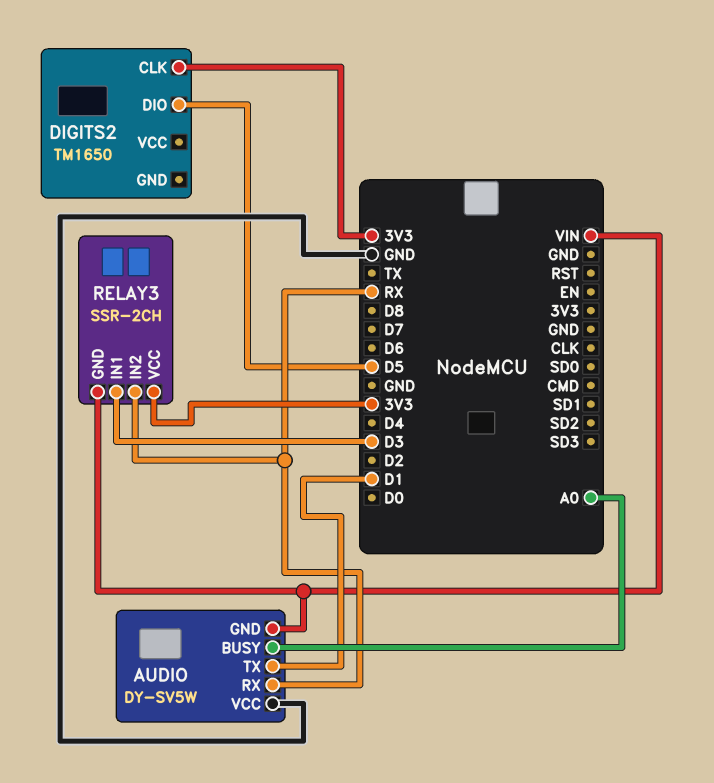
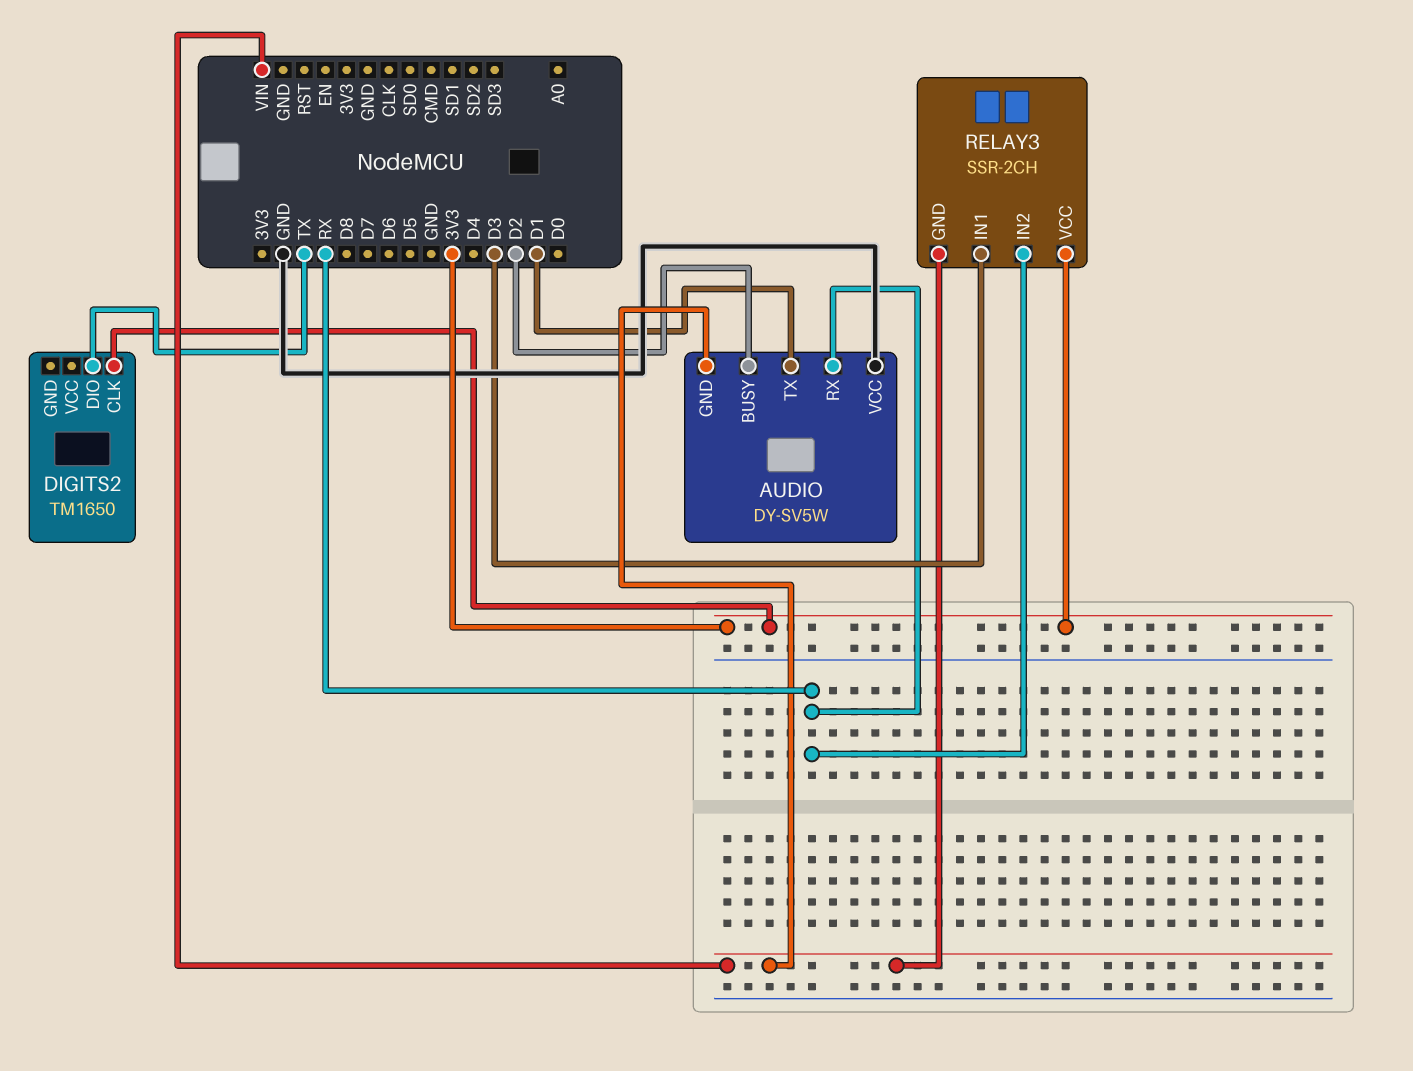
AUDIO pin BUSY: A0 -> D2
DIGITS2 pin DIO: D5 -> TX

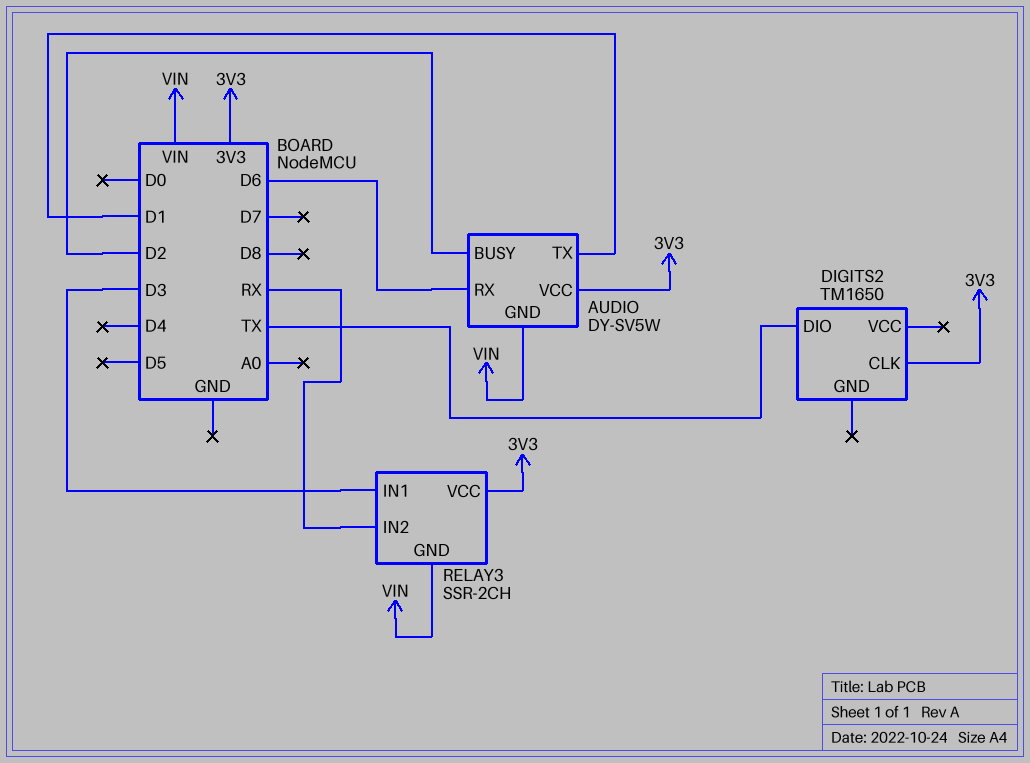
AUDIO pin RX: RX -> D6
AUDIO pin VCC: GND -> 3V3

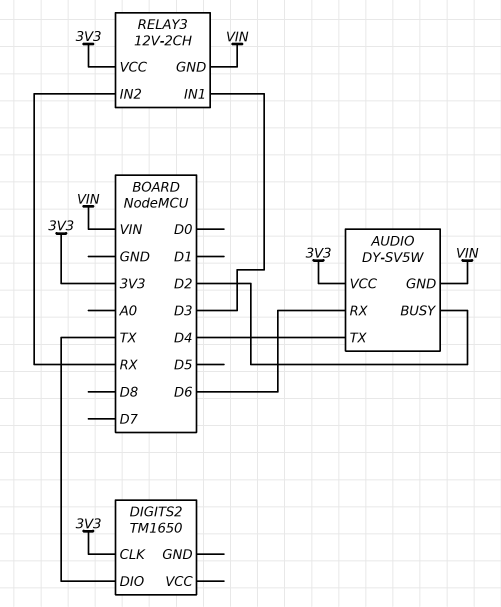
AUDIO pin TX: D1 -> D4
RELAY3: SSR-2CH -> 12V-2CH

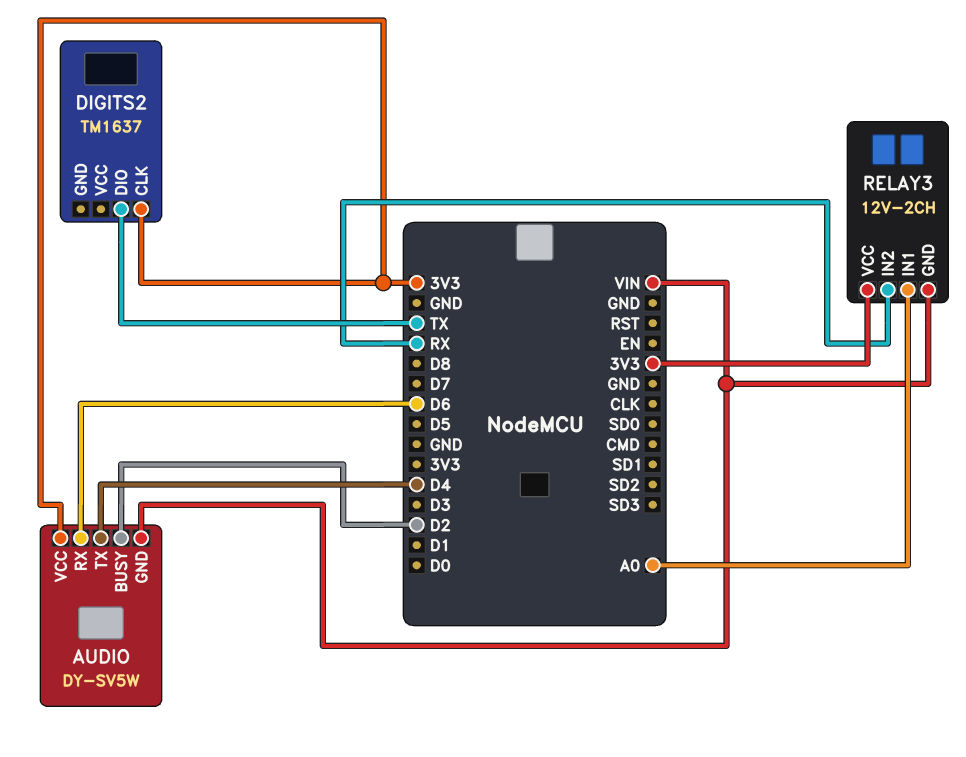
DIGITS2: TM1650 -> TM1637
RELAY3 pin IN1: D3 -> A0

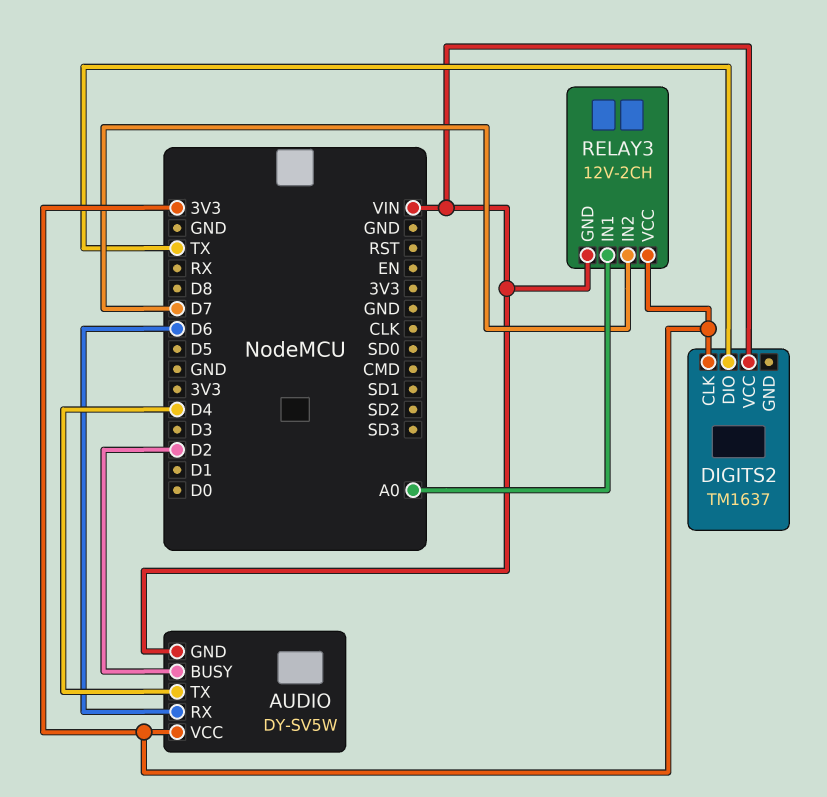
DIGITS2 pin VCC: none -> VIN
RELAY3 pin IN2: RX -> D7

